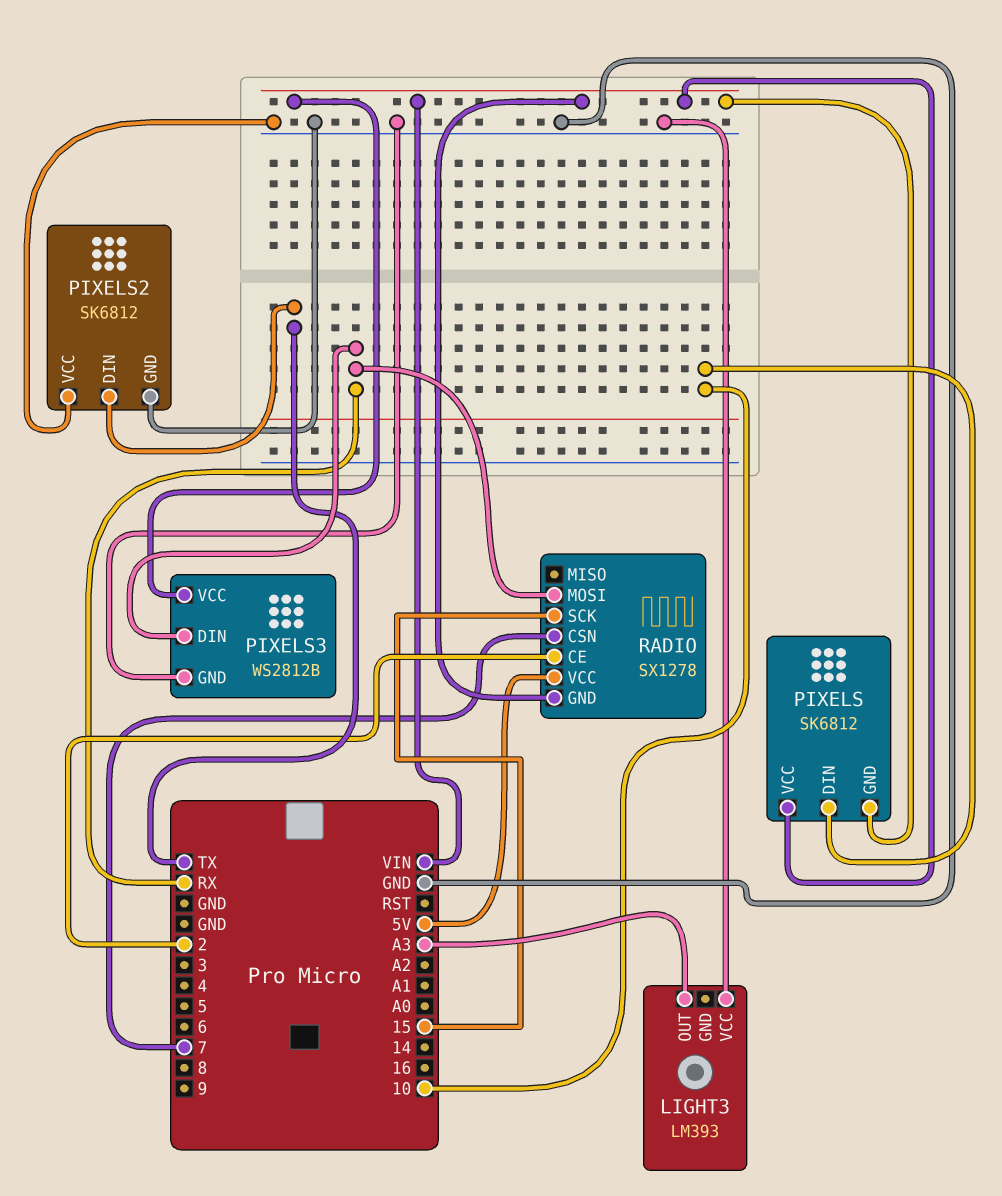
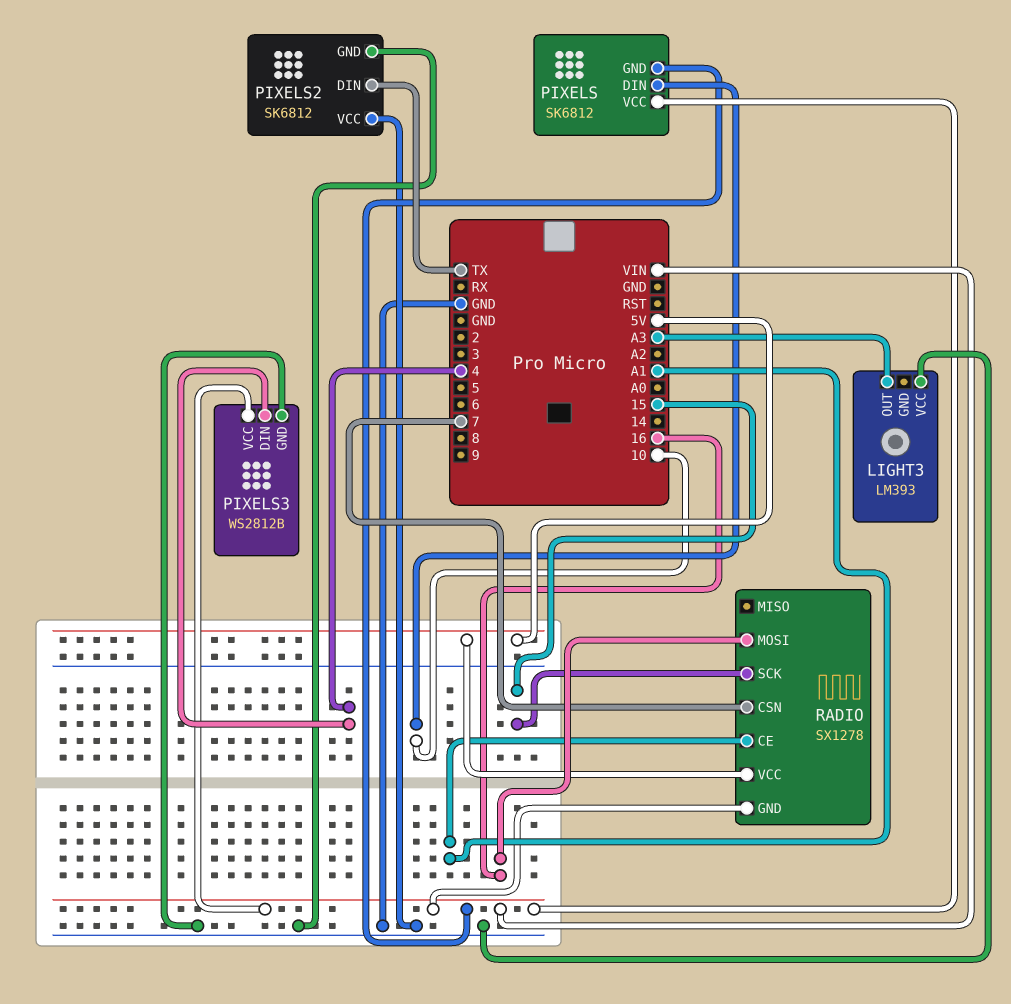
PIXELS3 pin DIN: RX -> 4
RADIO pin CE: 2 -> A1
RADIO pin MOSI: RX -> 16

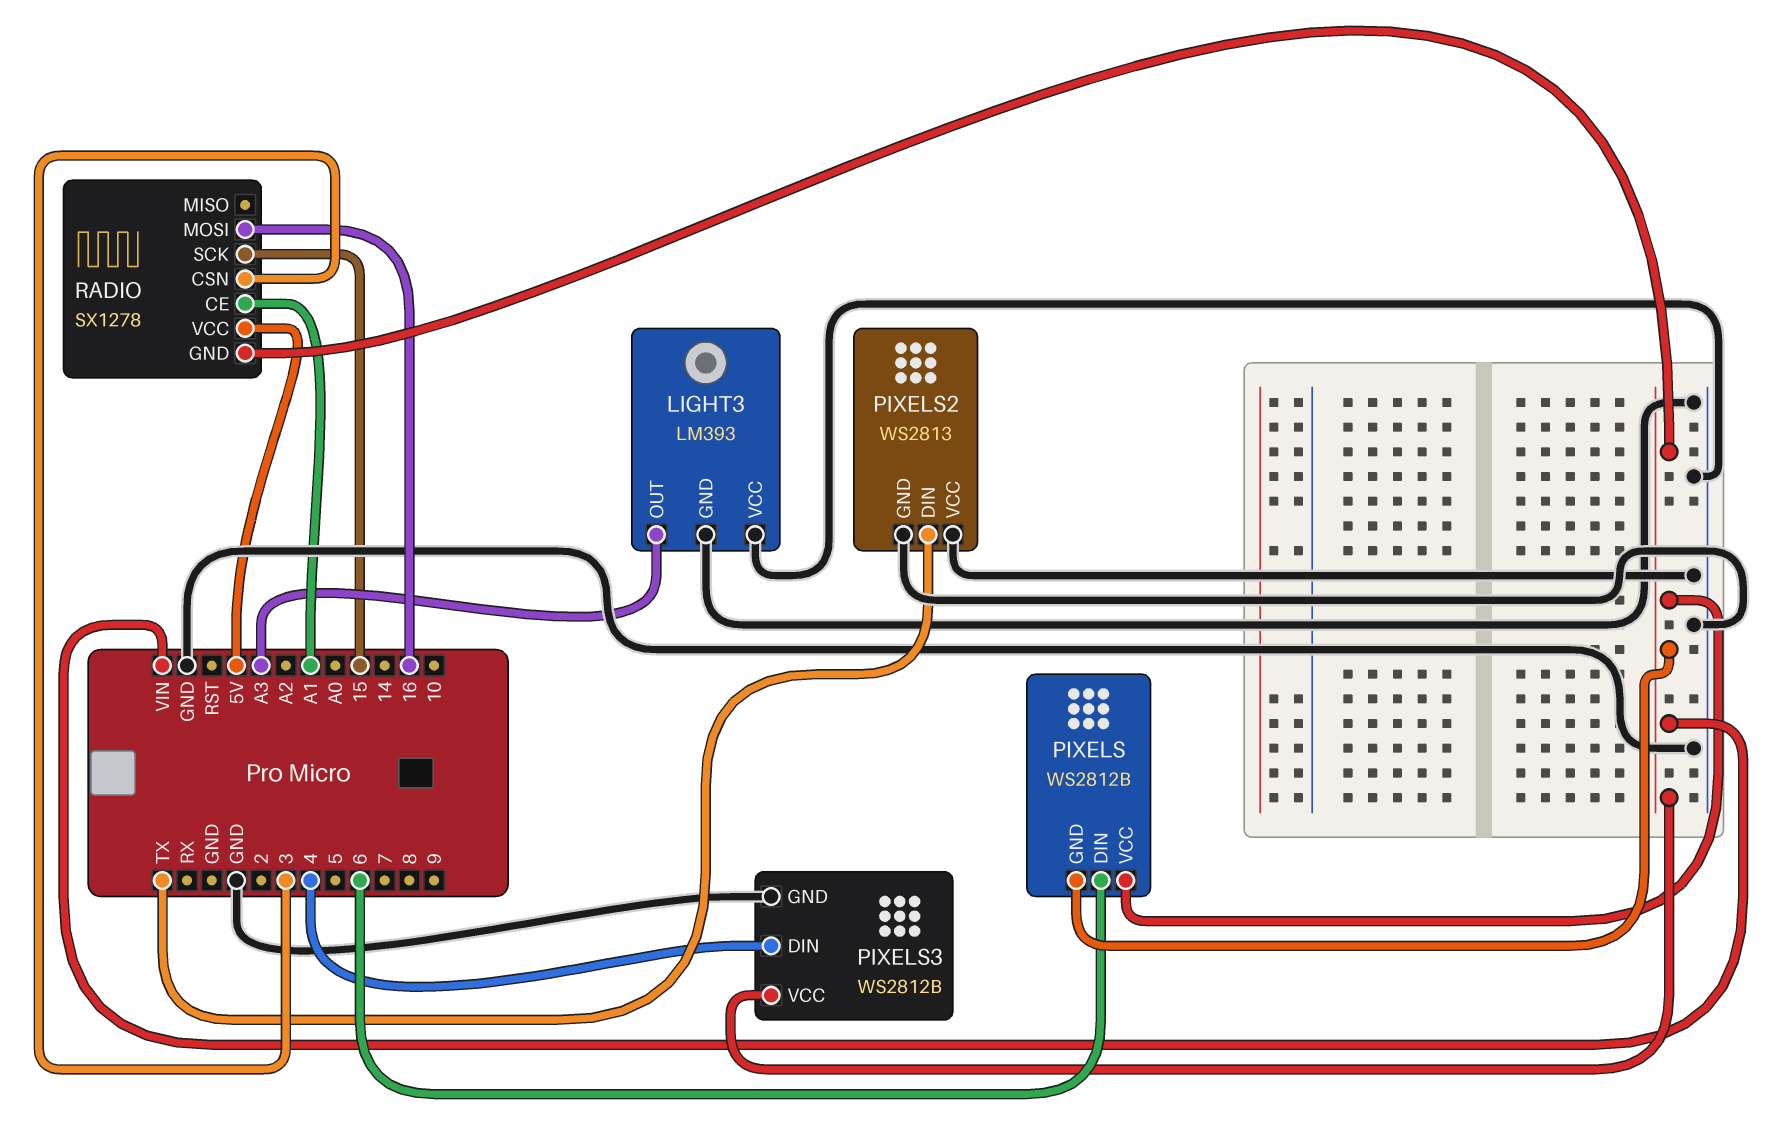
LIGHT3 pin GND: none -> GND
PIXELS: SK6812 -> WS2812B
PIXELS pin DIN: 10 -> 6
PIXELS2: SK6812 -> WS2813
RADIO pin CSN: 7 -> 3

